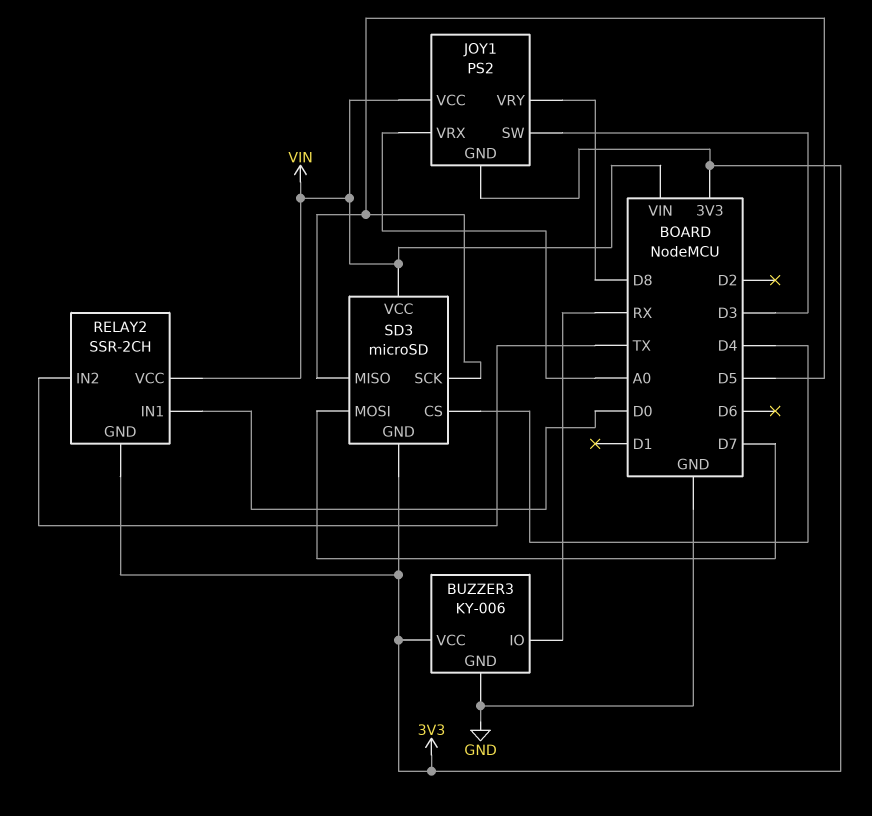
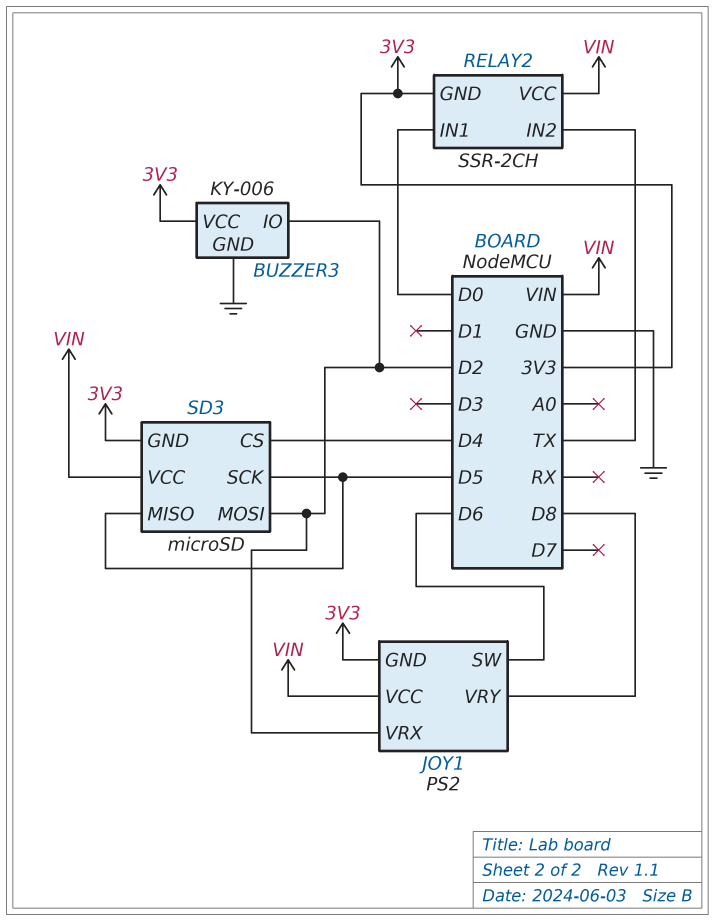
BUZZER3 pin IO: RX -> D2
JOY1 pin SW: D3 -> D6
JOY1 pin VRX: A0 -> D2
SD3 pin MOSI: D7 -> D2

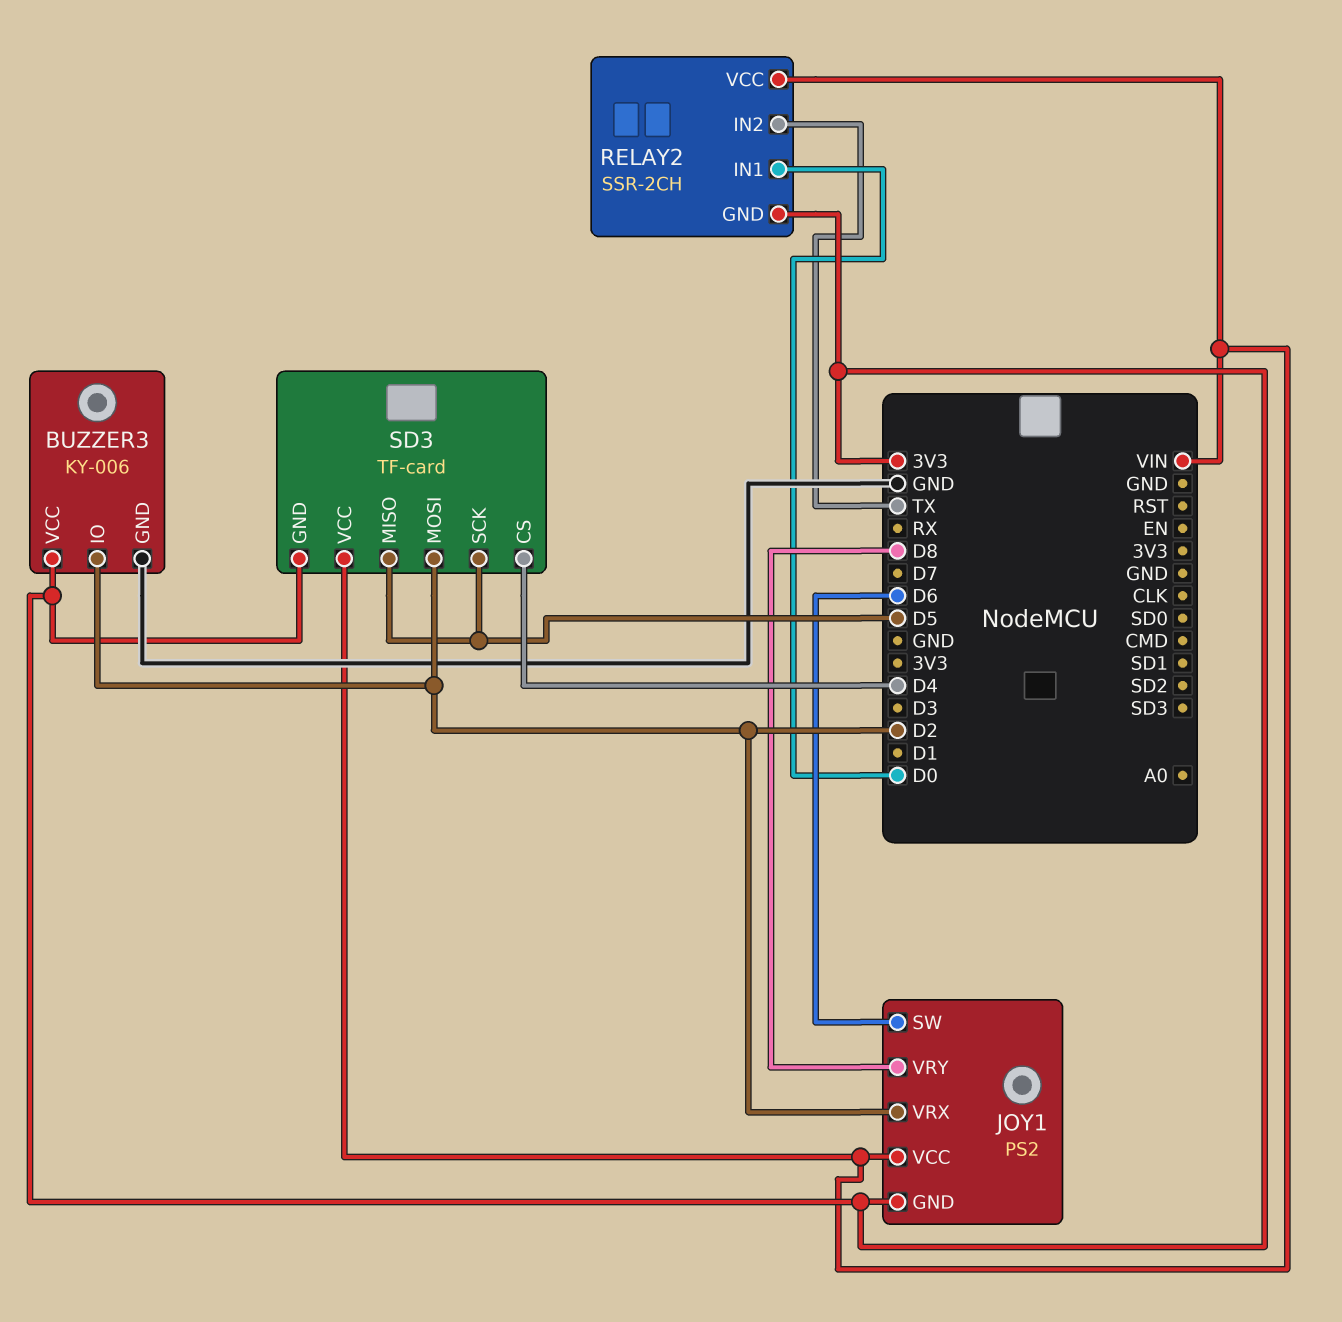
SD3: microSD -> TF-card

